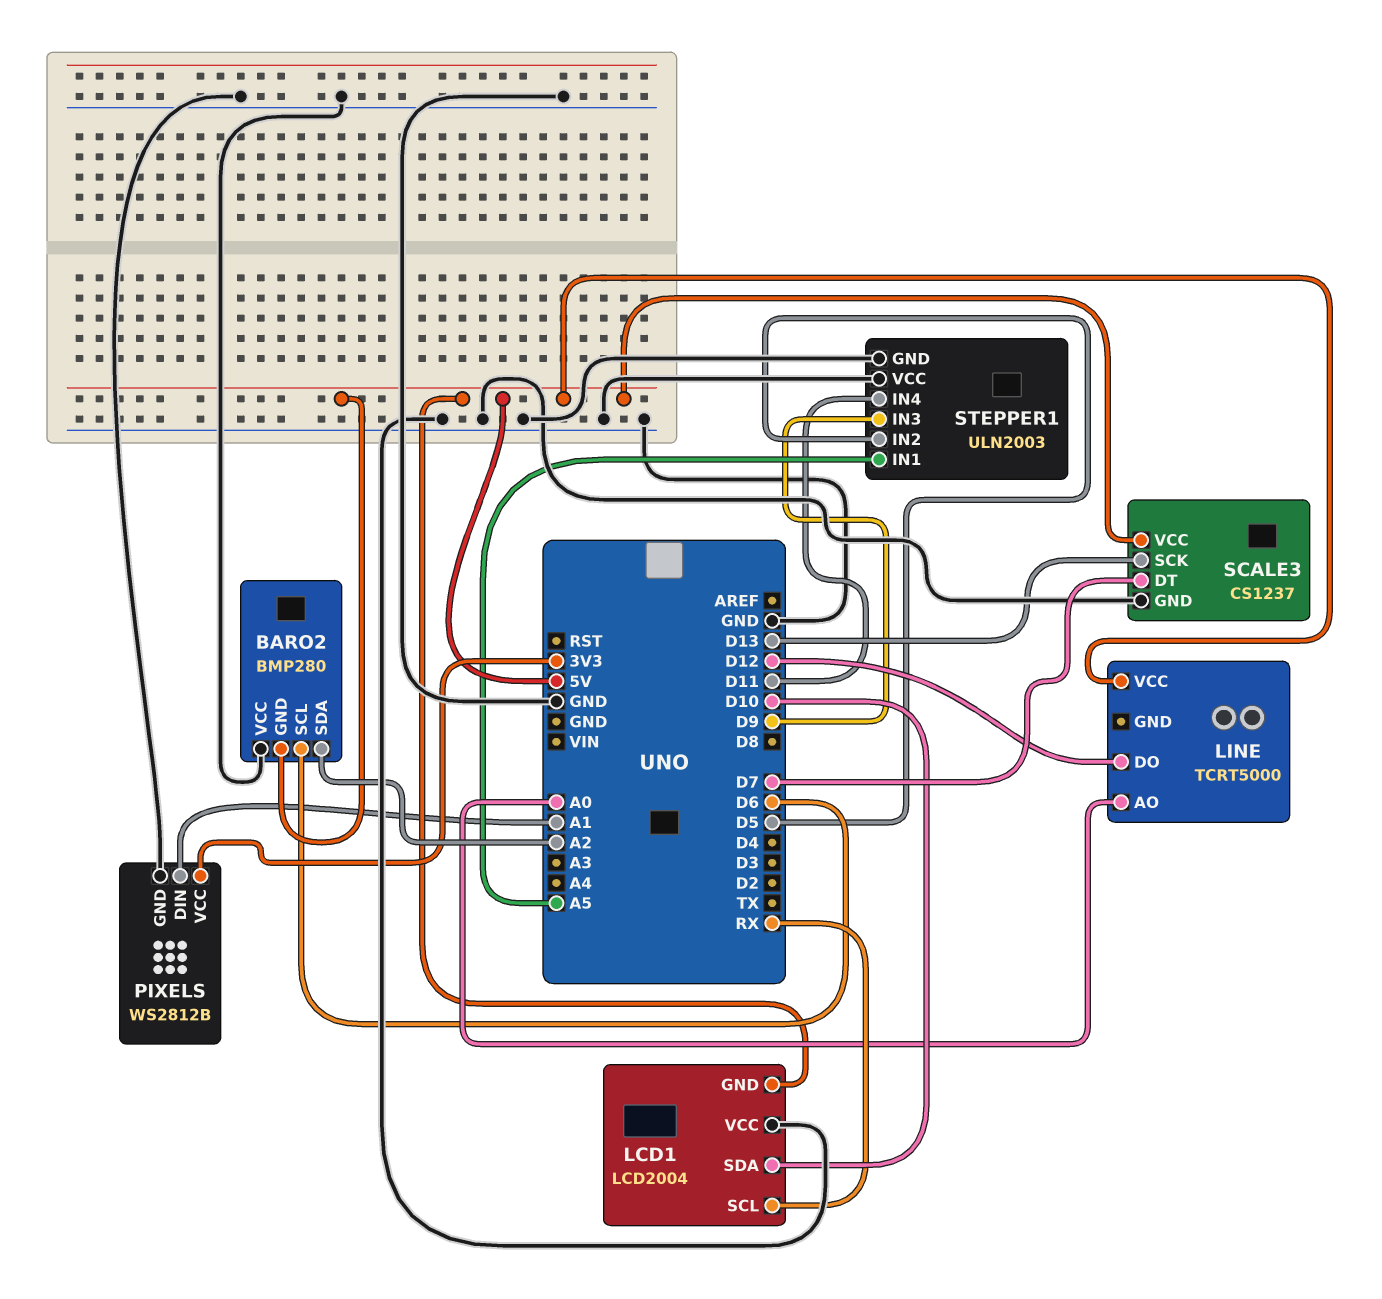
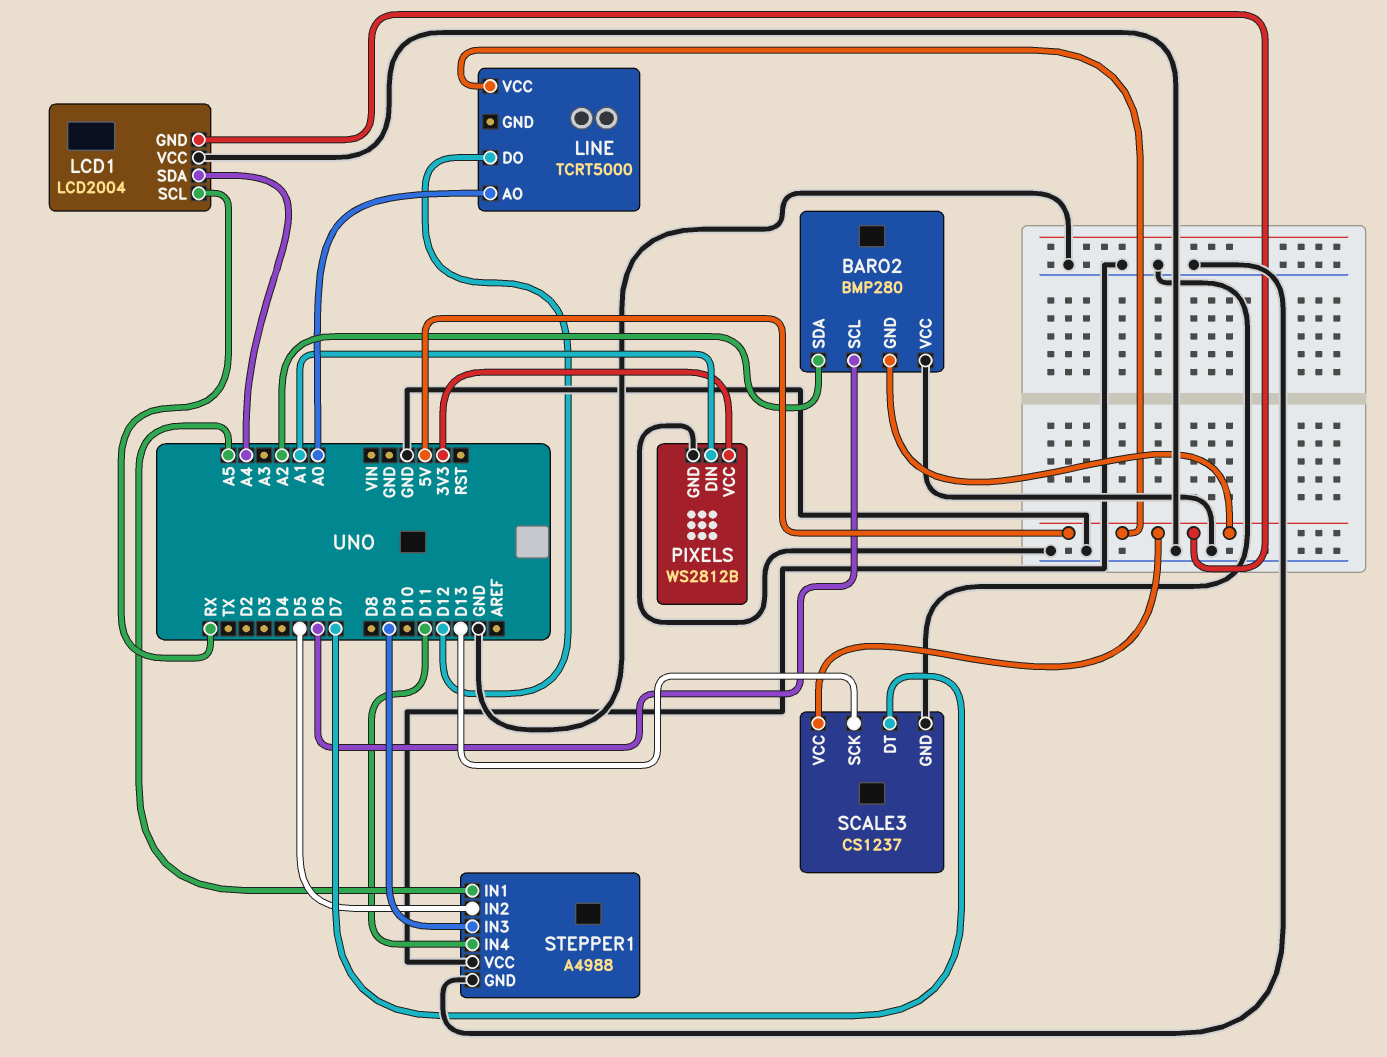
LCD1 pin SDA: D10 -> A4
STEPPER1: ULN2003 -> A4988

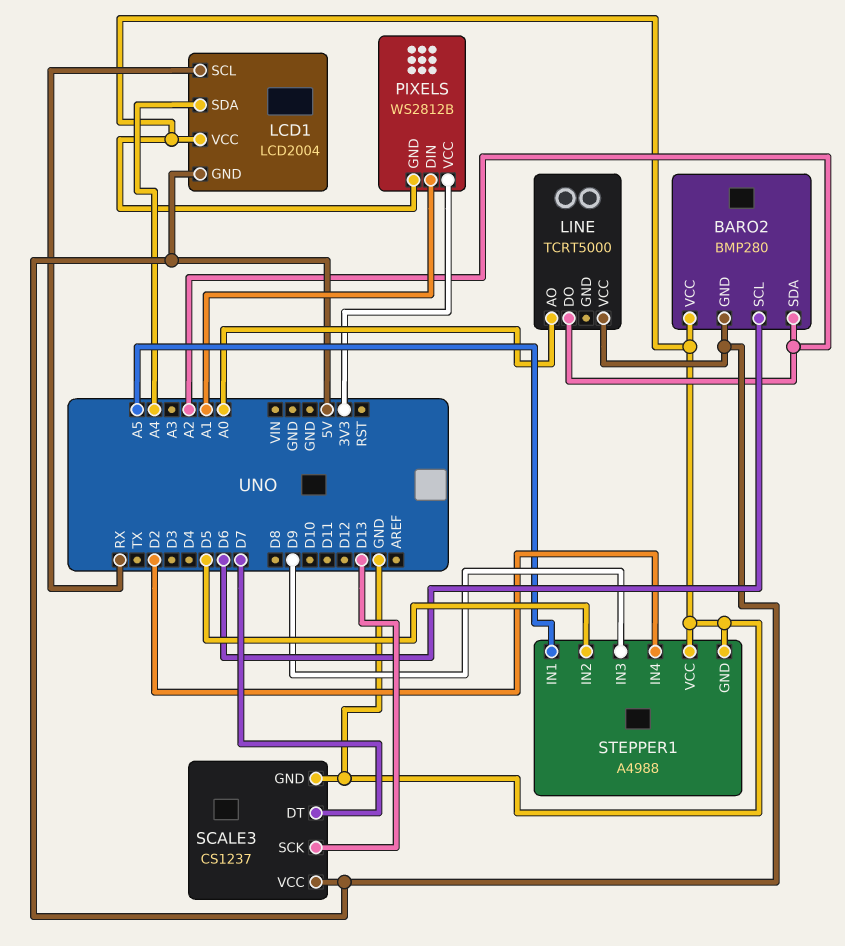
LINE pin DO: D12 -> A2
STEPPER1 pin IN4: D11 -> D2

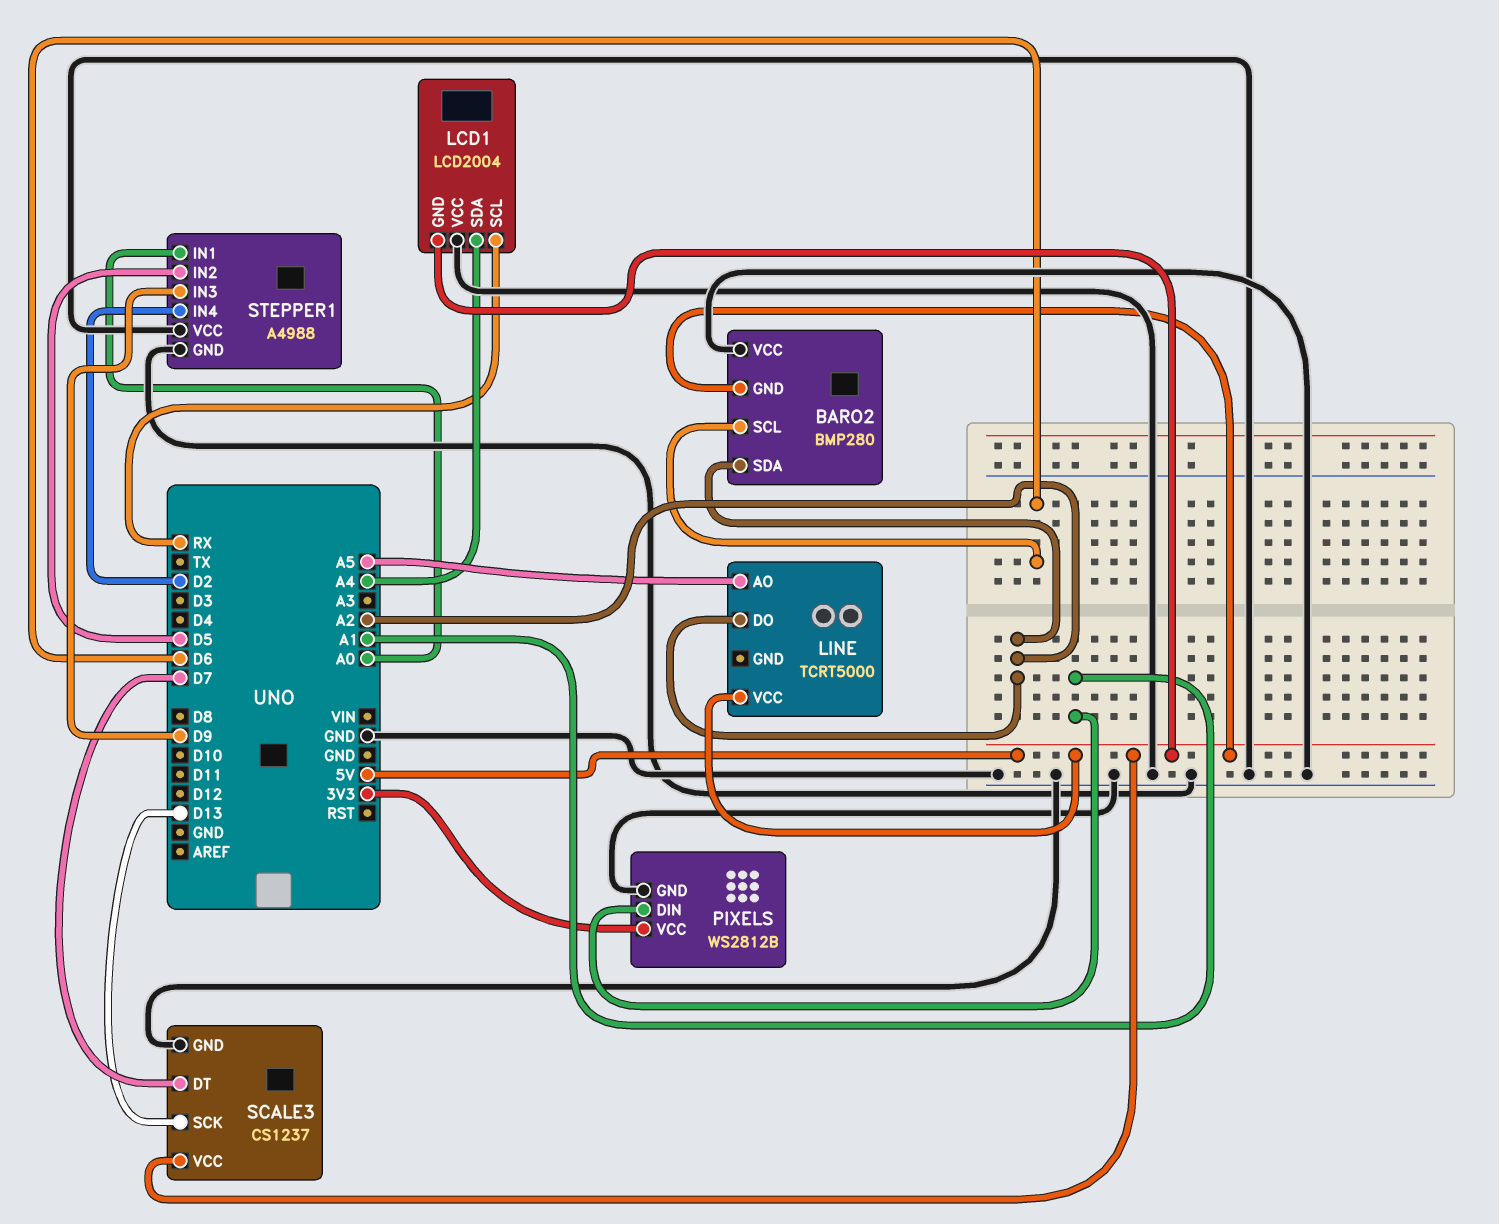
LINE pin AO: A0 -> A5
STEPPER1 pin IN1: A5 -> A0

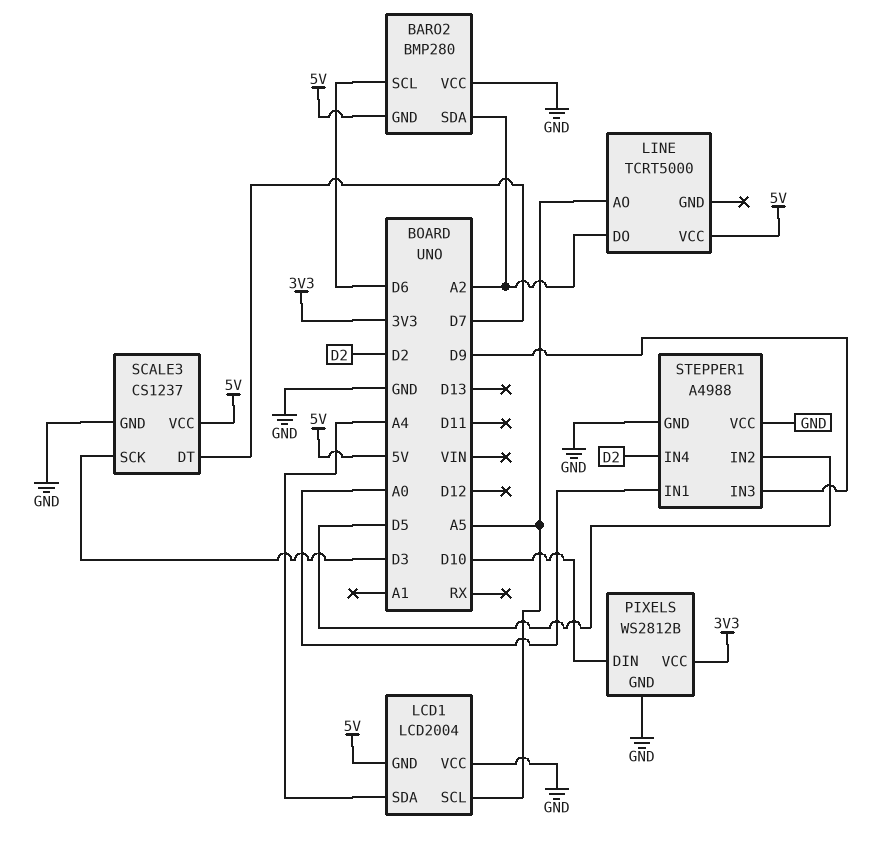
LCD1 pin SCL: RX -> A5
PIXELS pin DIN: A1 -> D10
SCALE3 pin SCK: D13 -> D3

